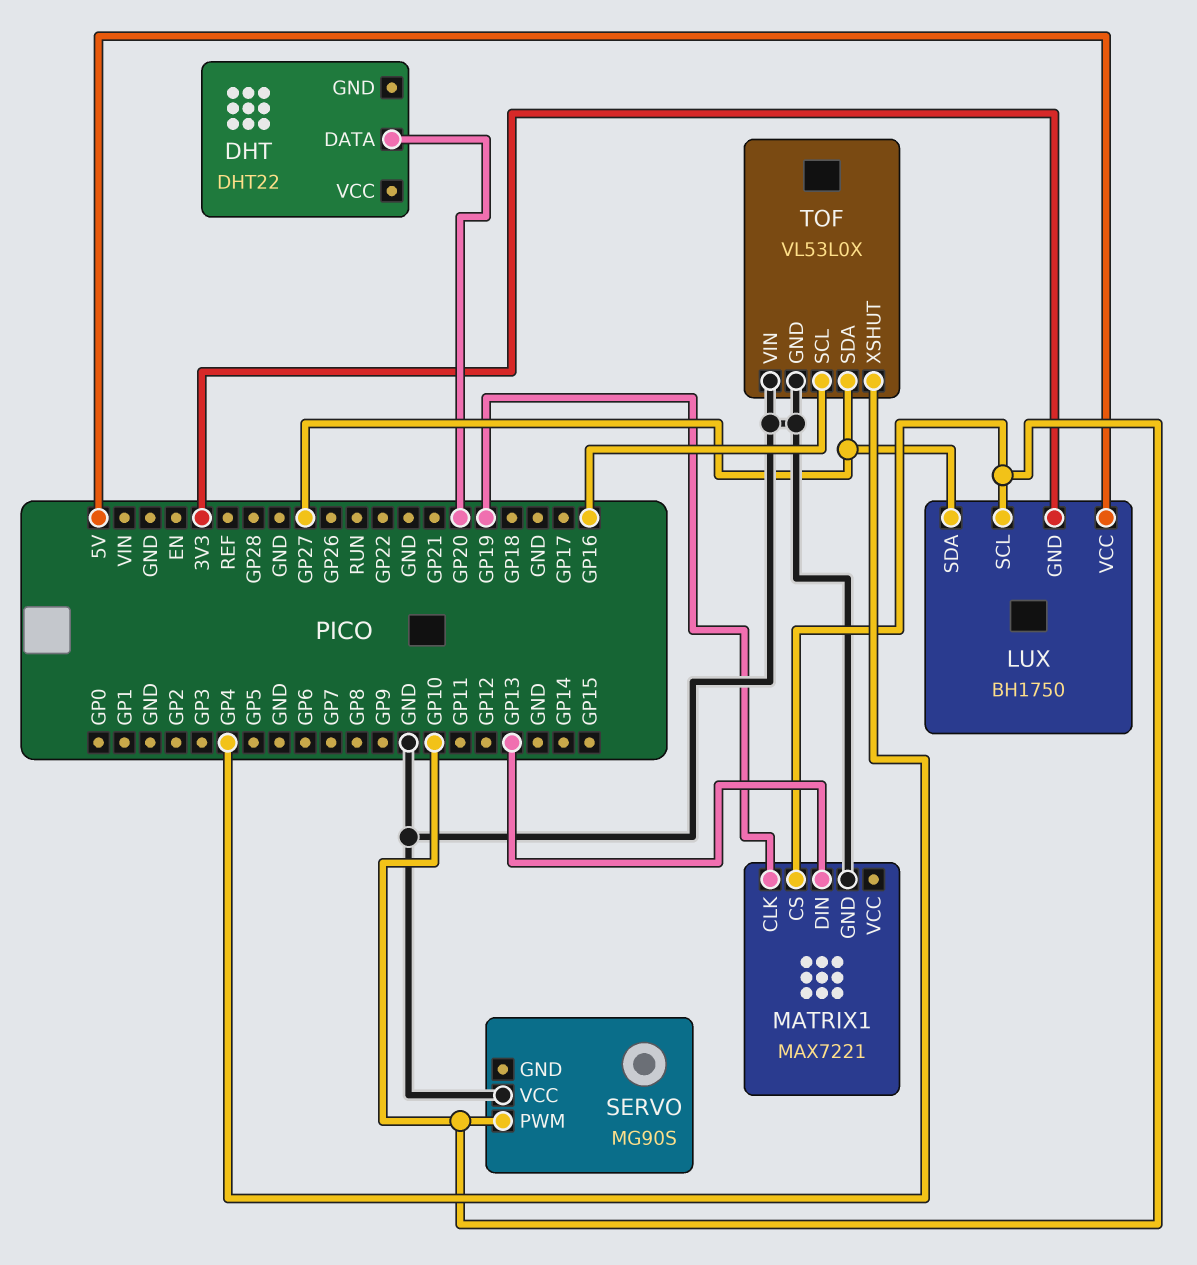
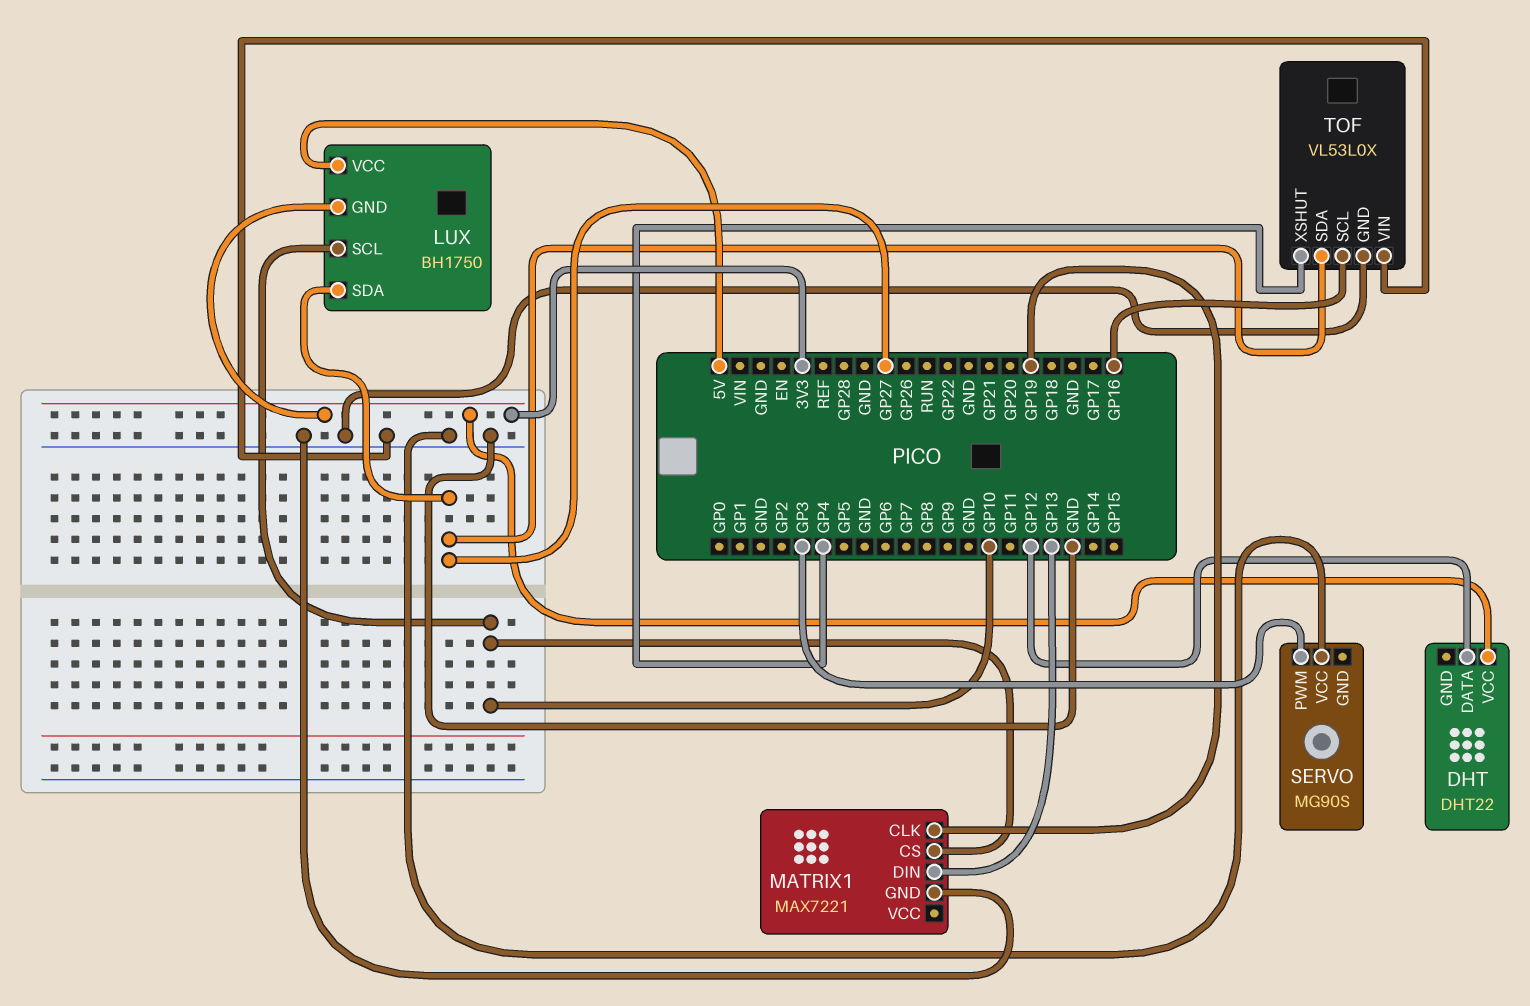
DHT pin DATA: GP20 -> GP12
DHT pin VCC: none -> 3V3
SERVO pin PWM: GP10 -> GP3

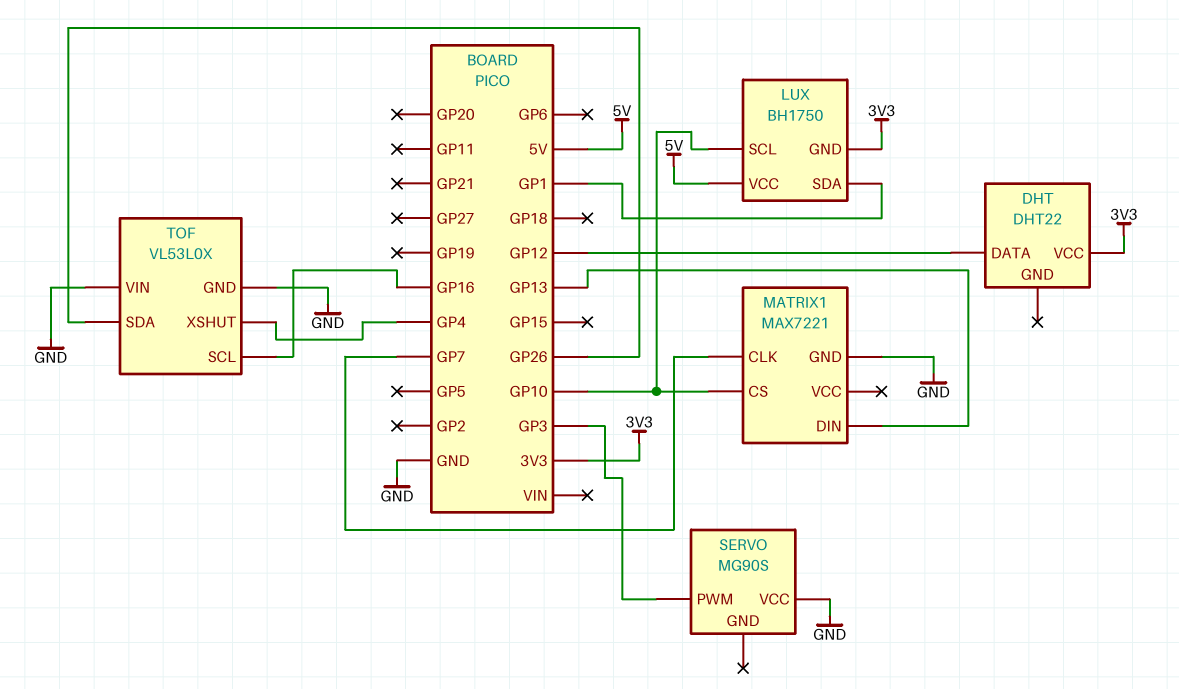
LUX pin SDA: GP27 -> GP1
MATRIX1 pin CLK: GP19 -> GP7
TOF pin SDA: GP27 -> GP26

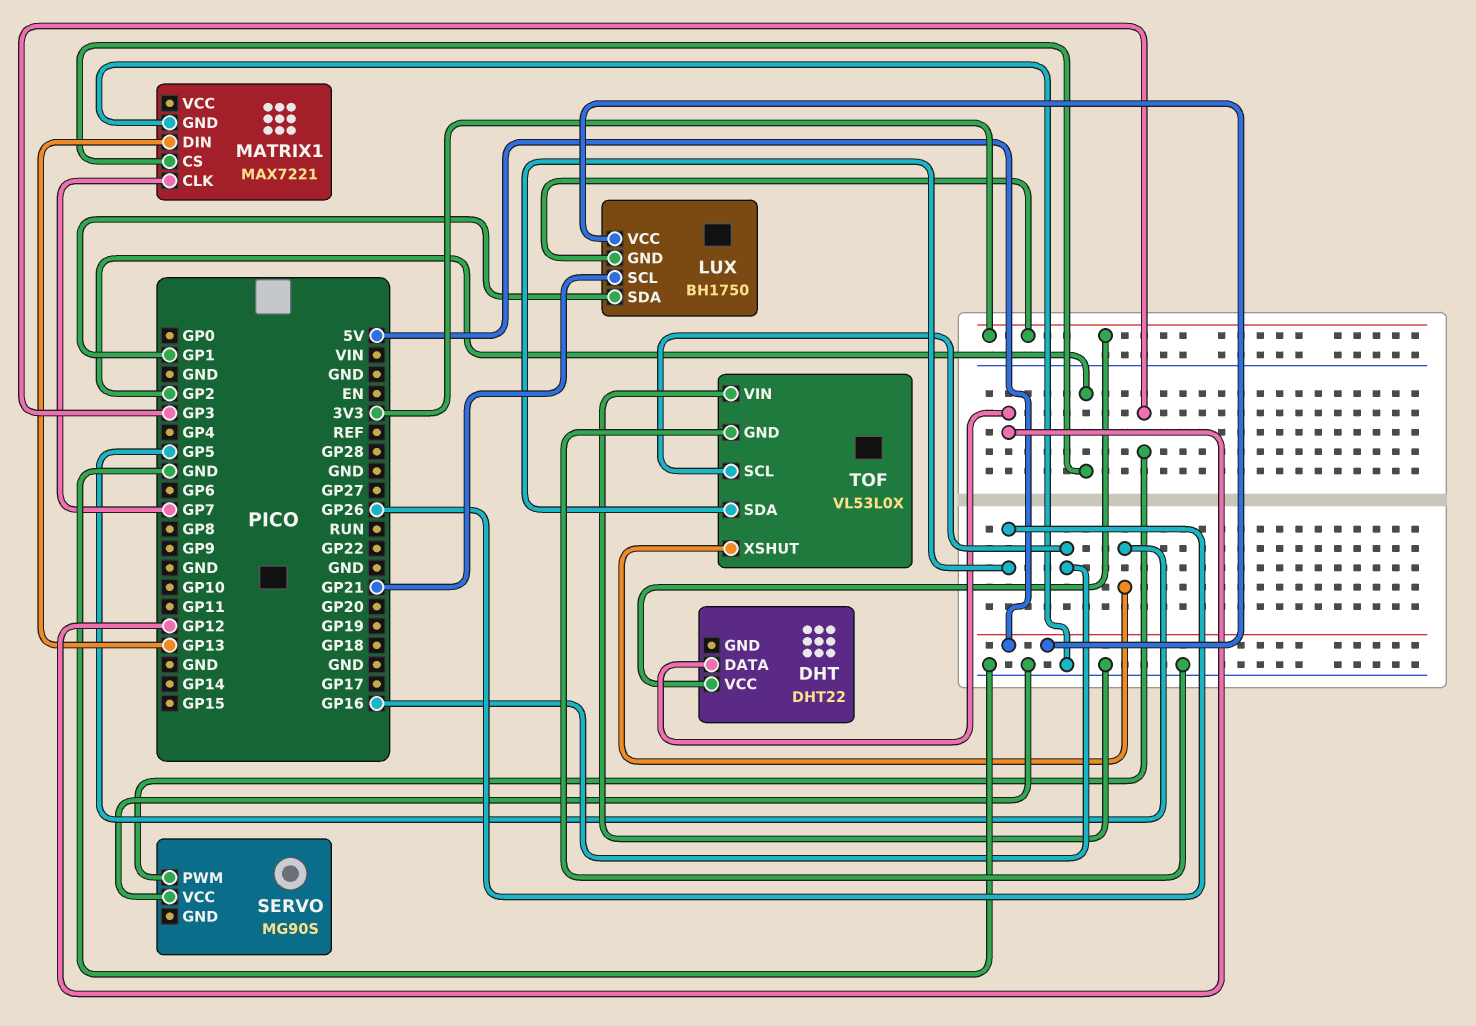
LUX pin SCL: GP10 -> GP21
MATRIX1 pin CS: GP10 -> GP2
TOF pin XSHUT: GP4 -> GP5

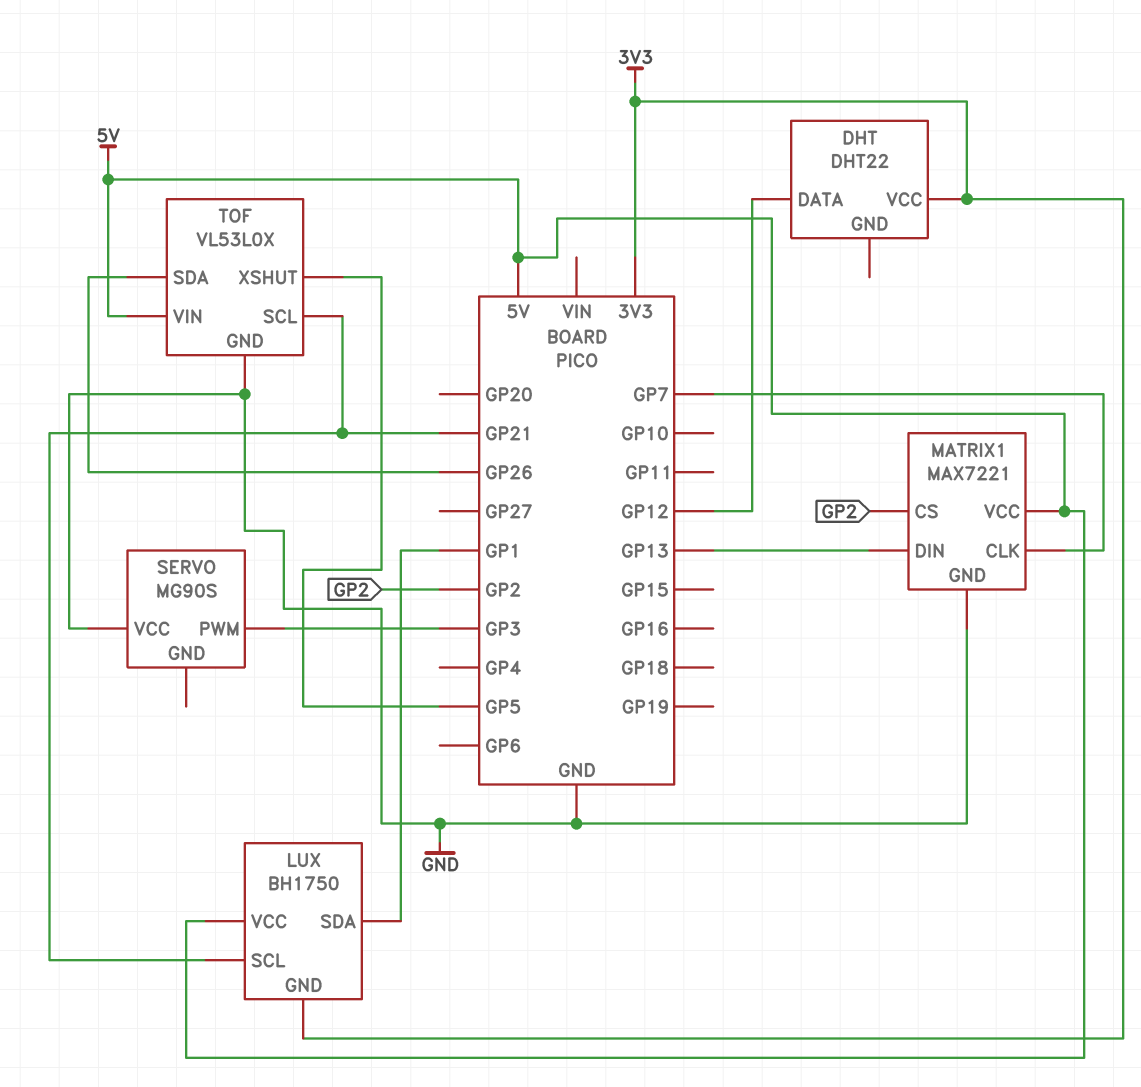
MATRIX1 pin VCC: none -> 5V
TOF pin SCL: GP16 -> GP21
TOF pin VIN: GND -> 5V

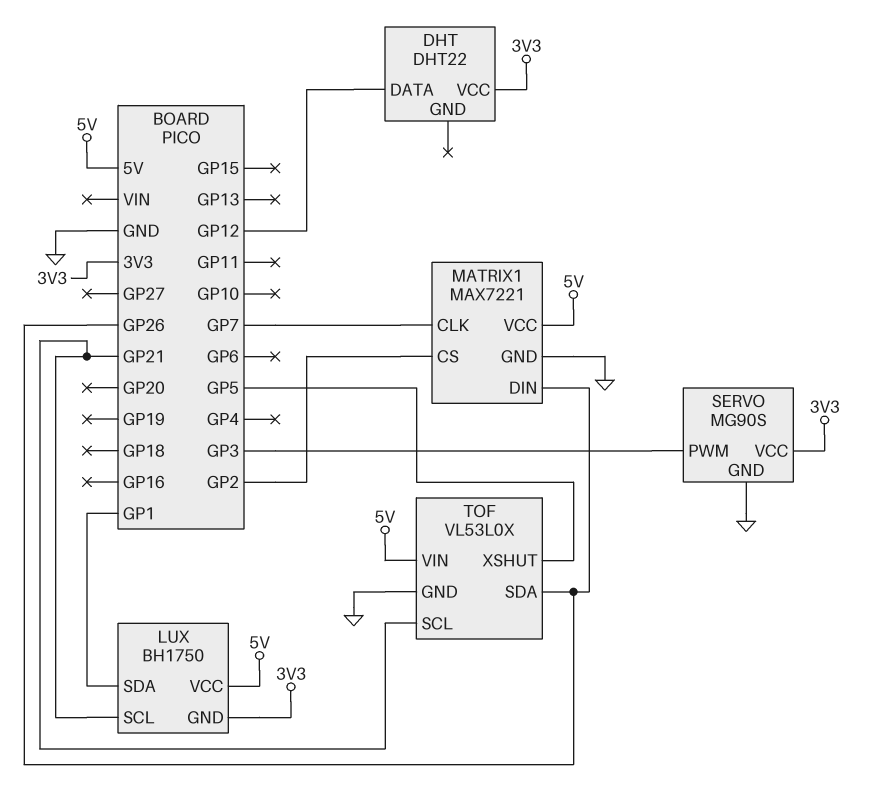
MATRIX1 pin DIN: GP13 -> GP26
SERVO pin GND: none -> GND
SERVO pin VCC: GND -> 3V3

